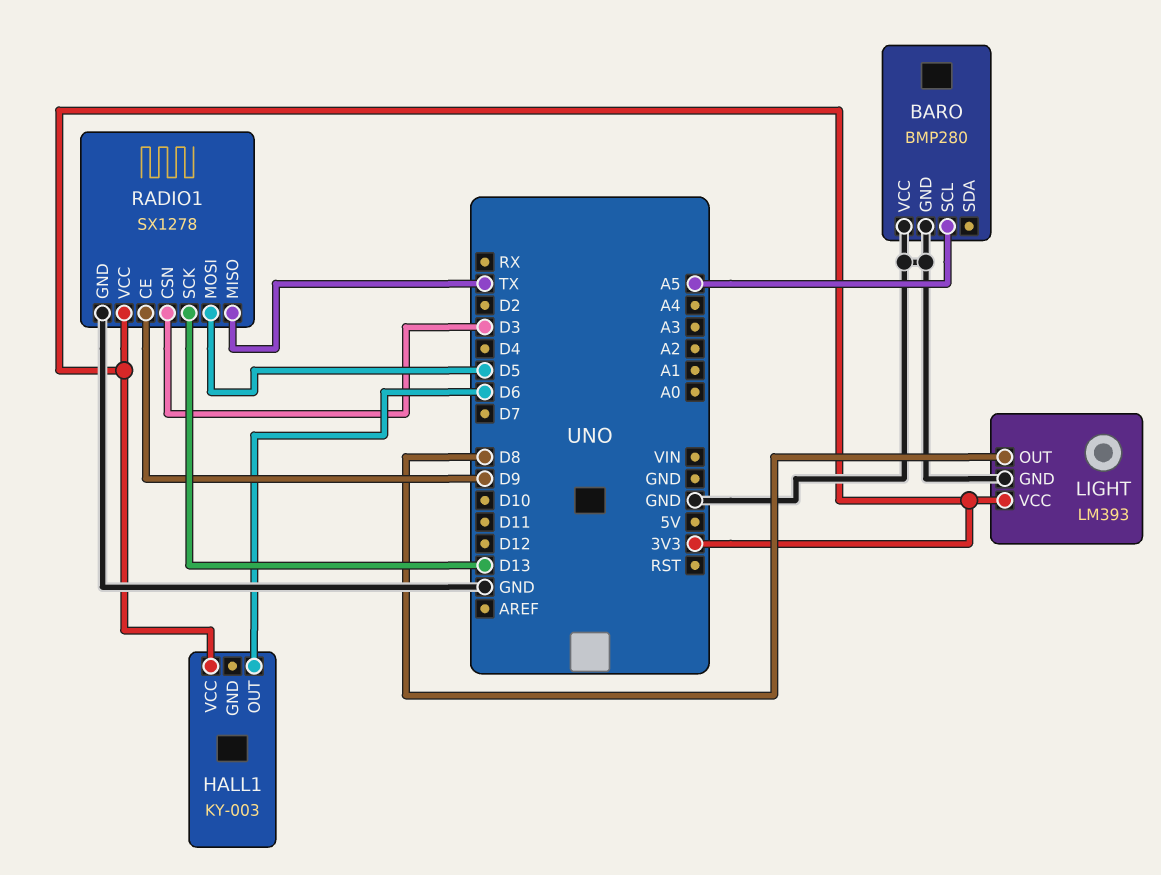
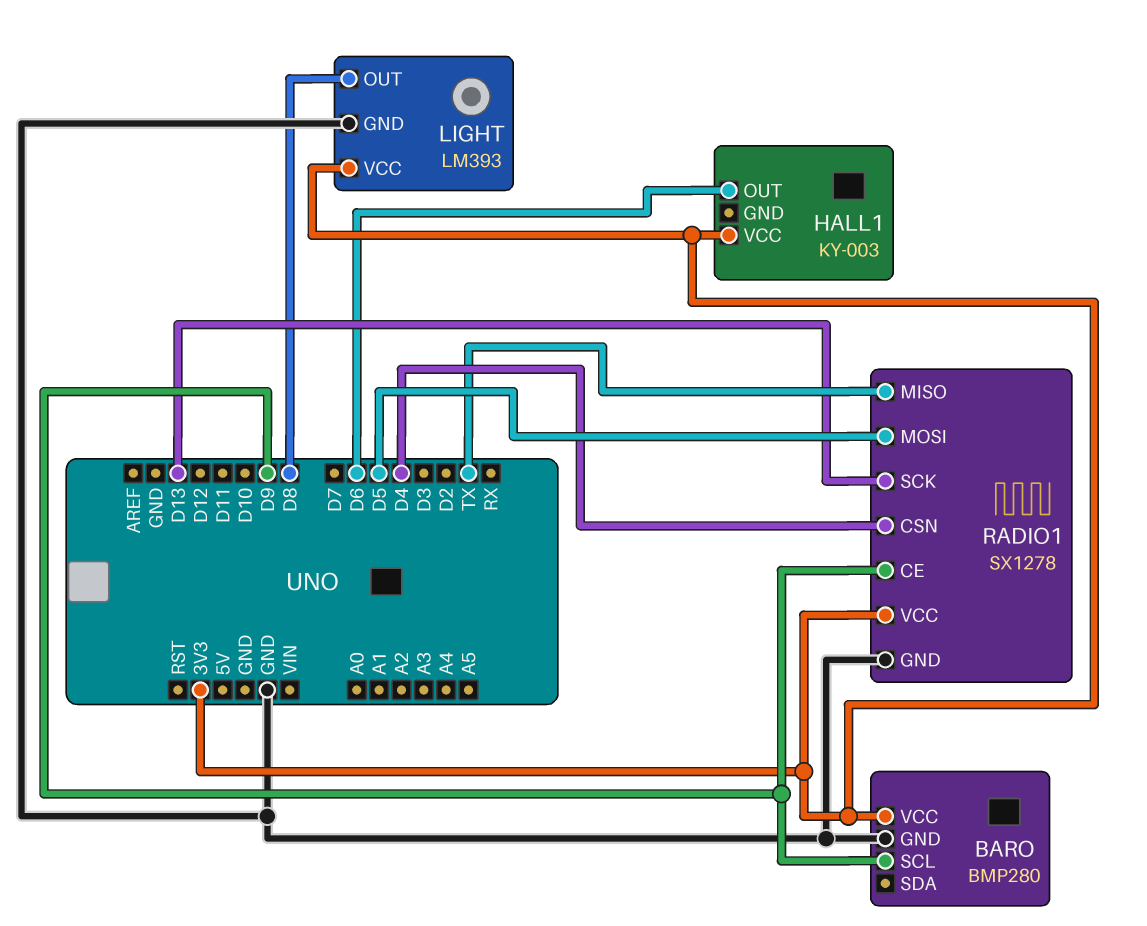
BARO pin SCL: A5 -> D9
BARO pin VCC: GND -> 3V3
RADIO1 pin CSN: D3 -> D4

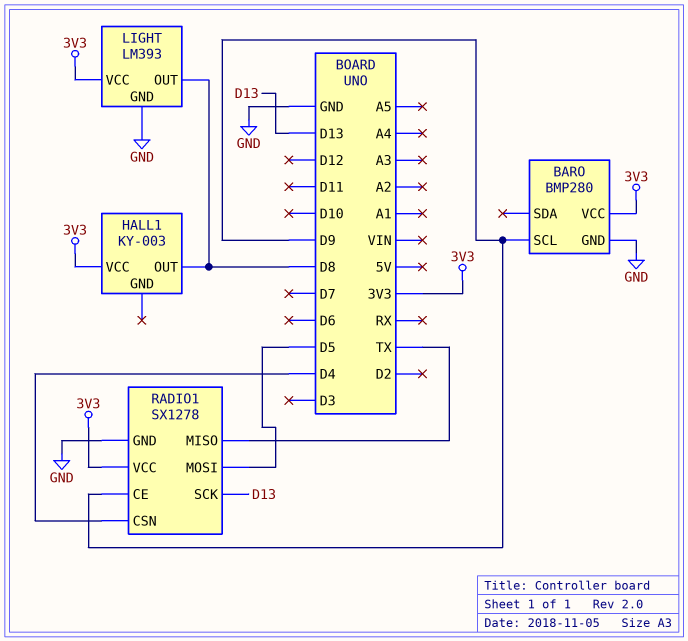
HALL1 pin OUT: D6 -> D8

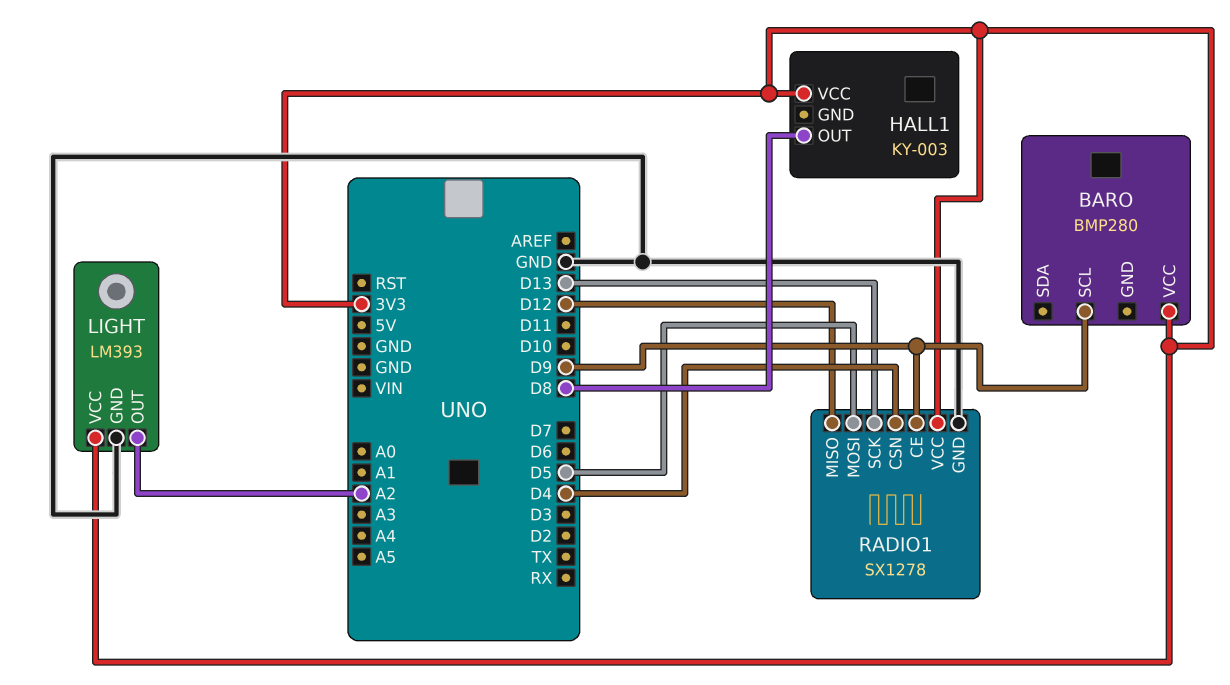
BARO pin GND: GND -> none
LIGHT pin OUT: D8 -> A2
RADIO1 pin MISO: TX -> D12

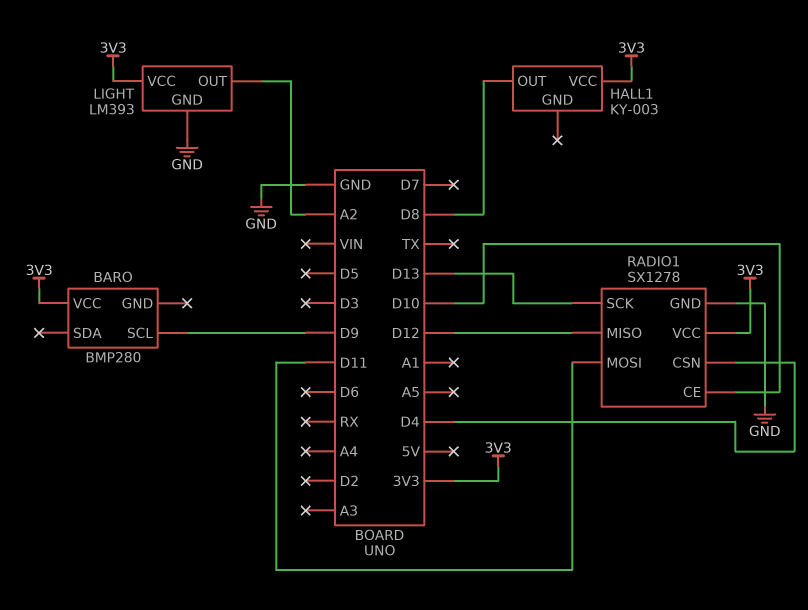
RADIO1 pin CE: D9 -> D10
RADIO1 pin MOSI: D5 -> D11

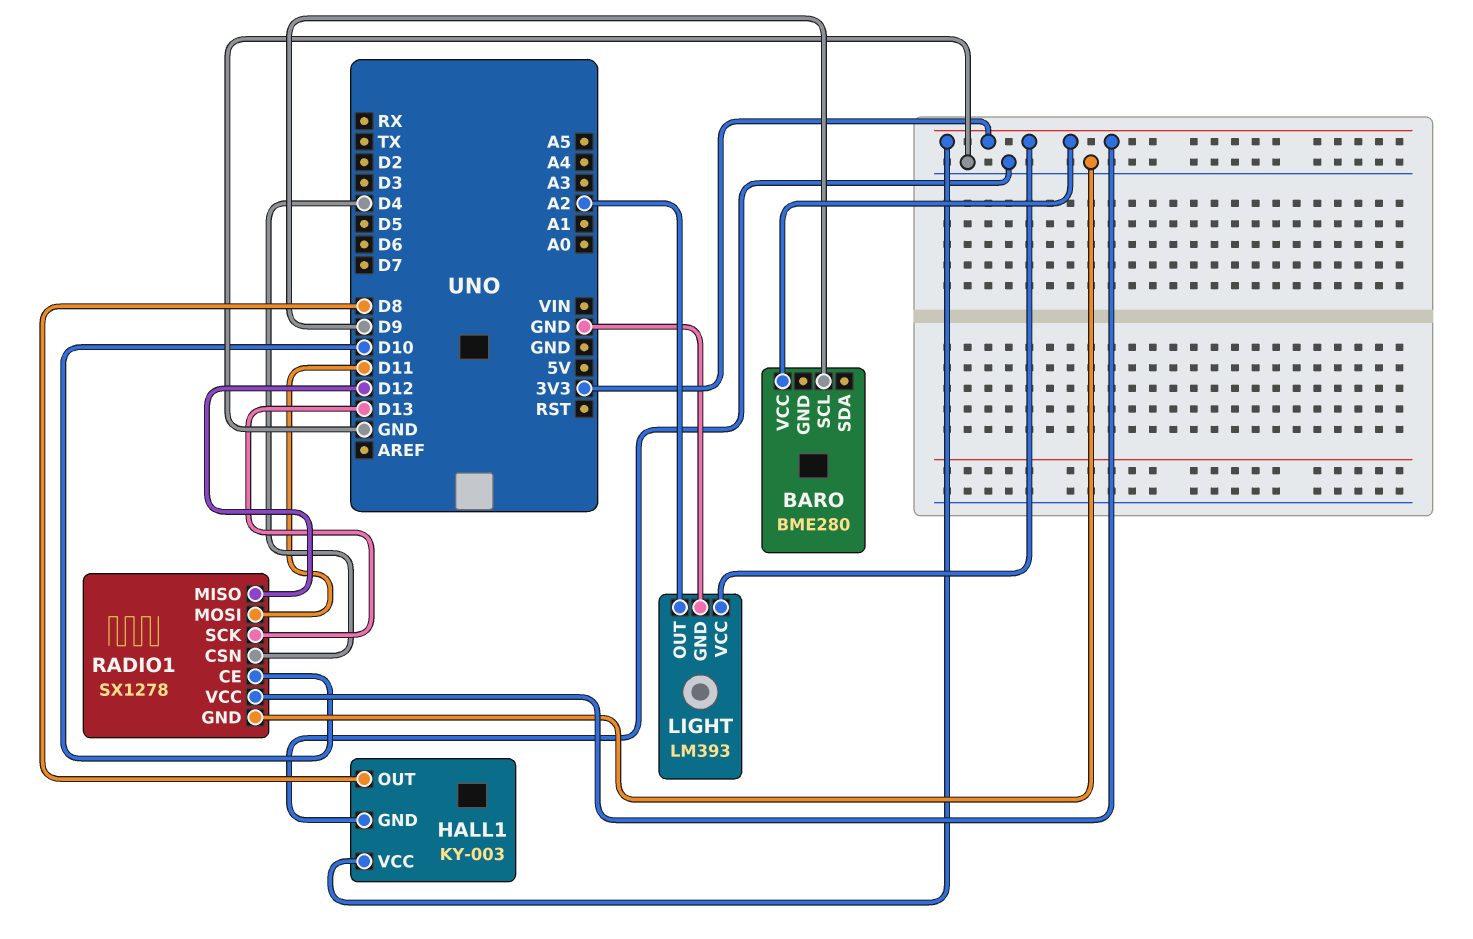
BARO: BMP280 -> BME280
HALL1 pin GND: none -> GND

